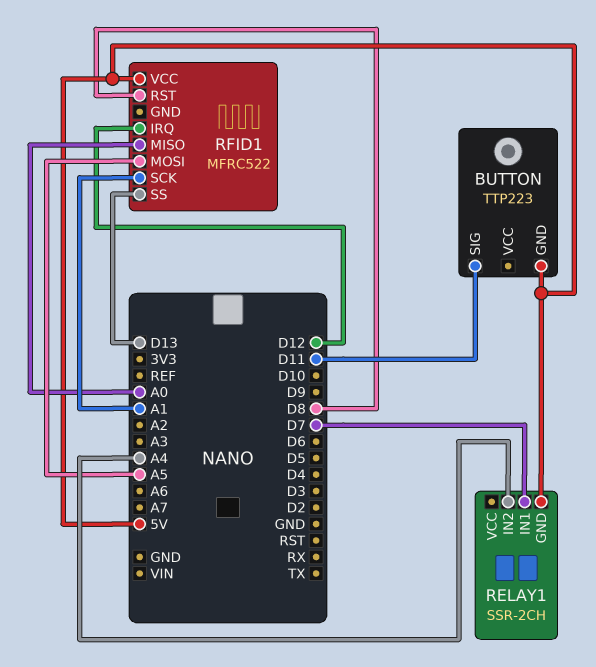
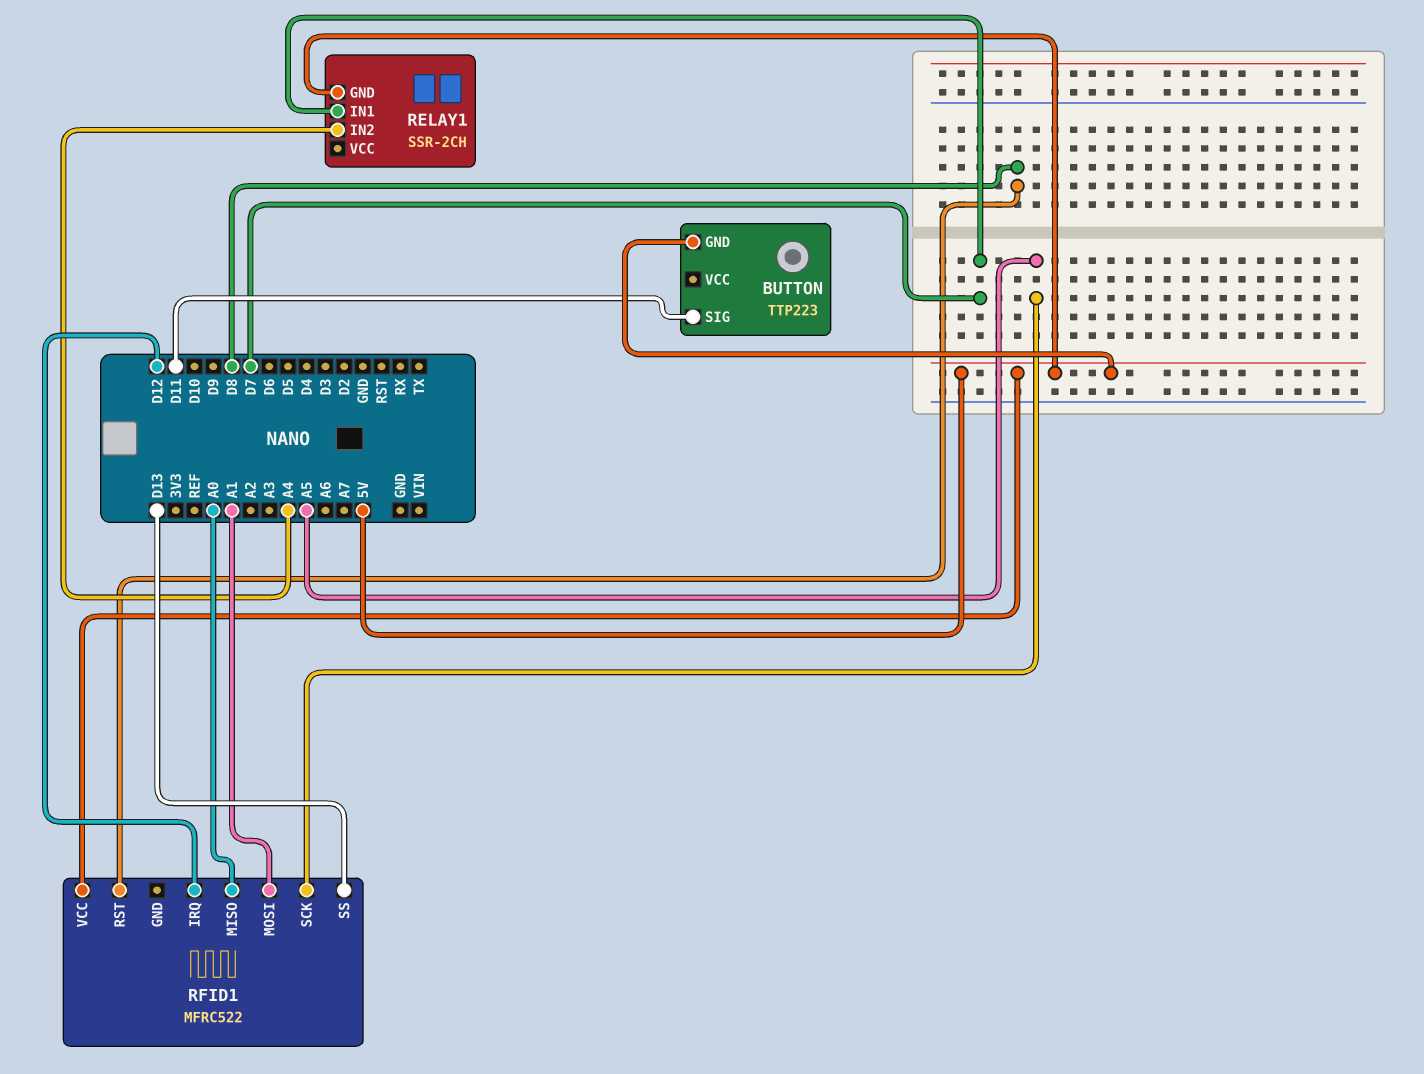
RFID1 pin MOSI: A5 -> A1
RFID1 pin SCK: A1 -> A5

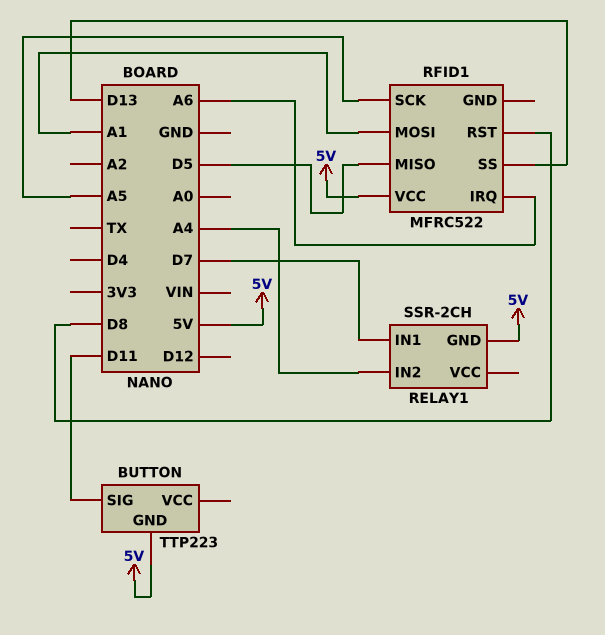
RFID1 pin IRQ: D12 -> A6
RFID1 pin MISO: A0 -> D5

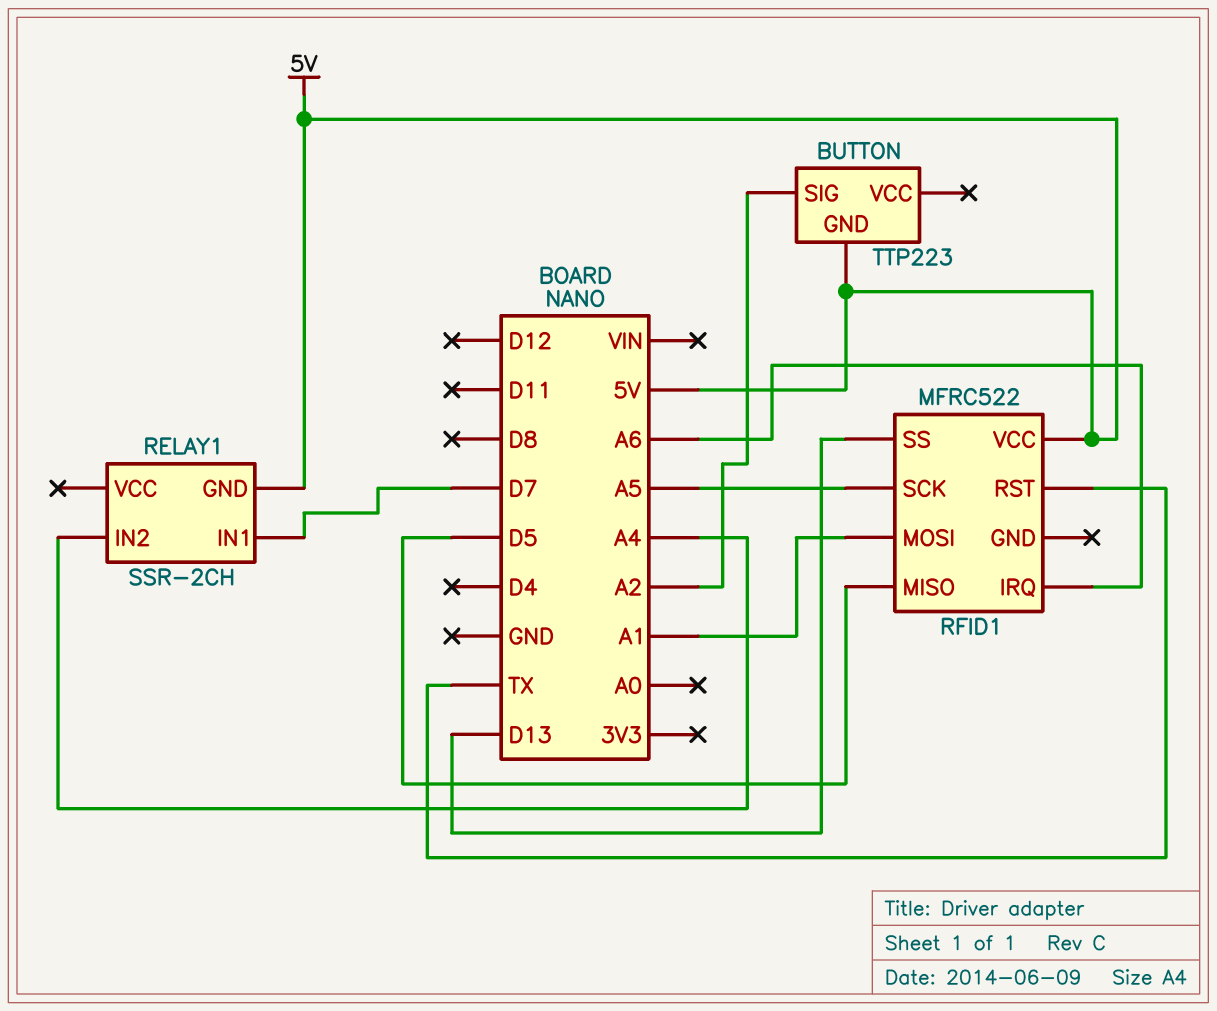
BUTTON pin SIG: D11 -> A2
RFID1 pin RST: D8 -> TX

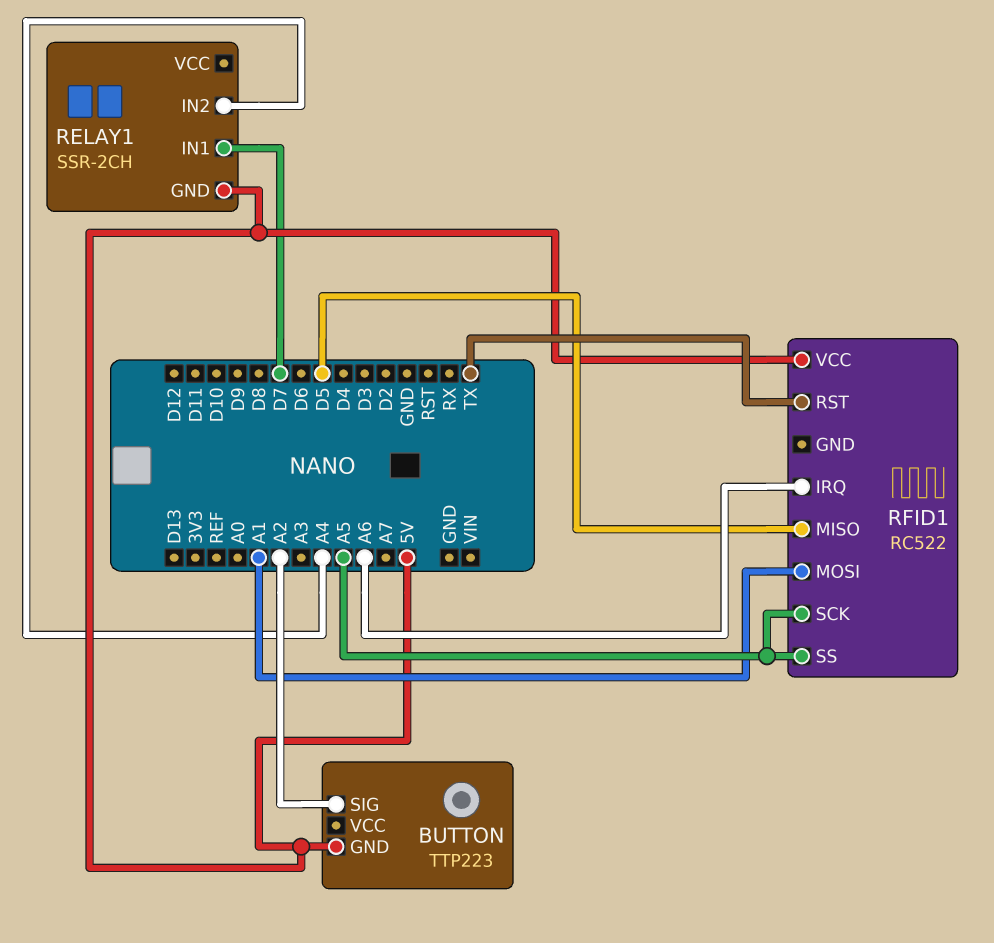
RFID1: MFRC522 -> RC522
RFID1 pin SS: D13 -> A5

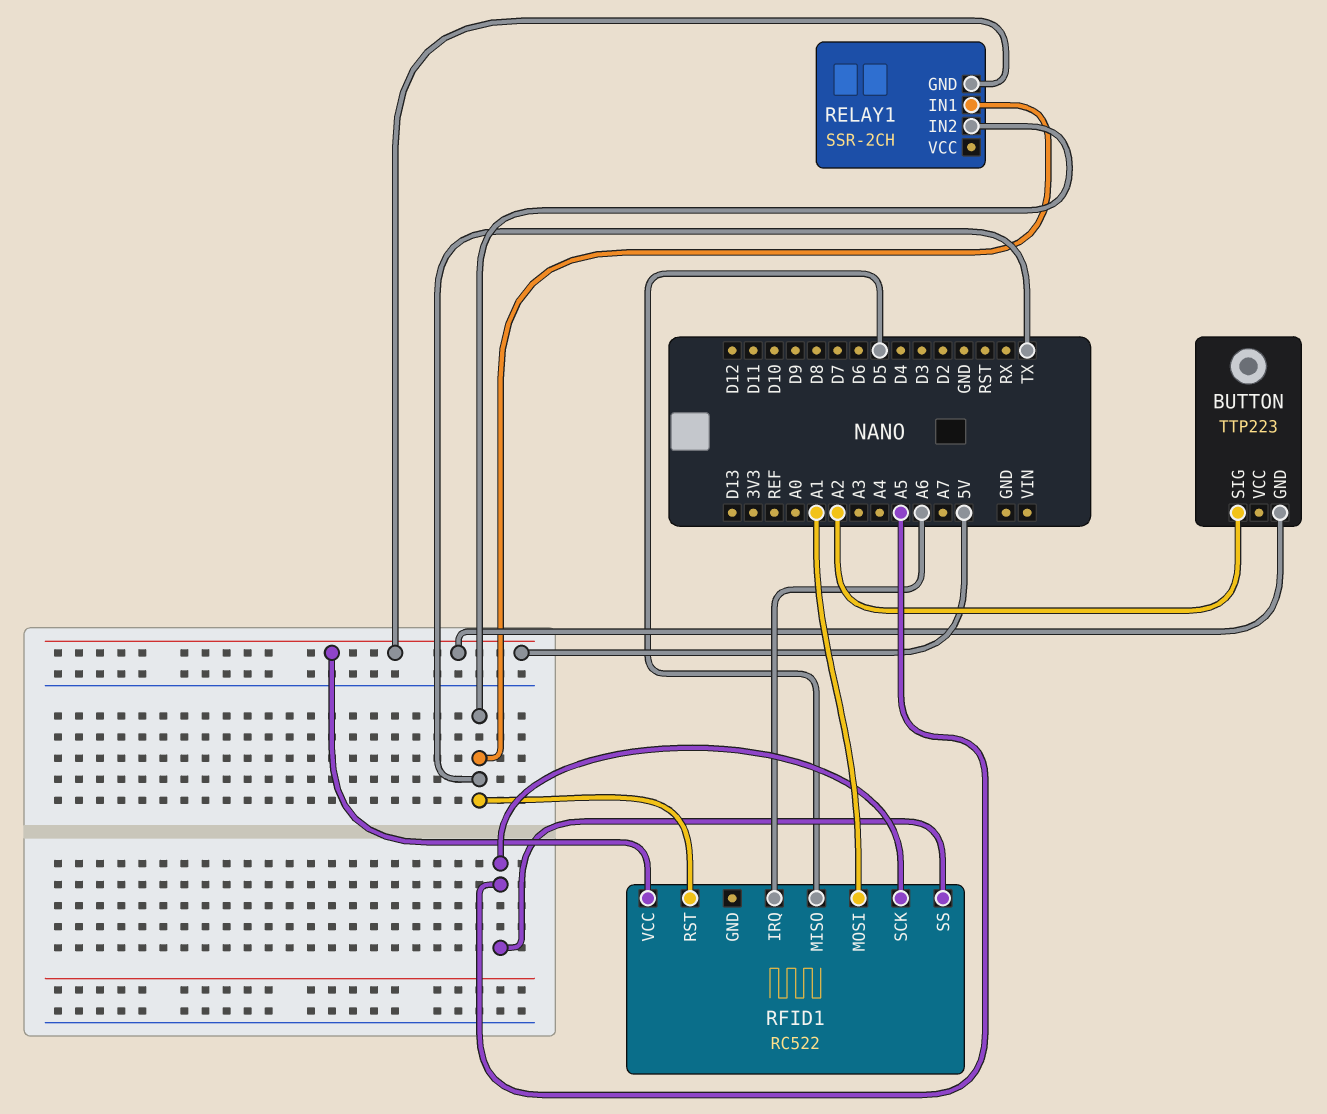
RELAY1 pin IN1: D7 -> TX
RELAY1 pin IN2: A4 -> TX

